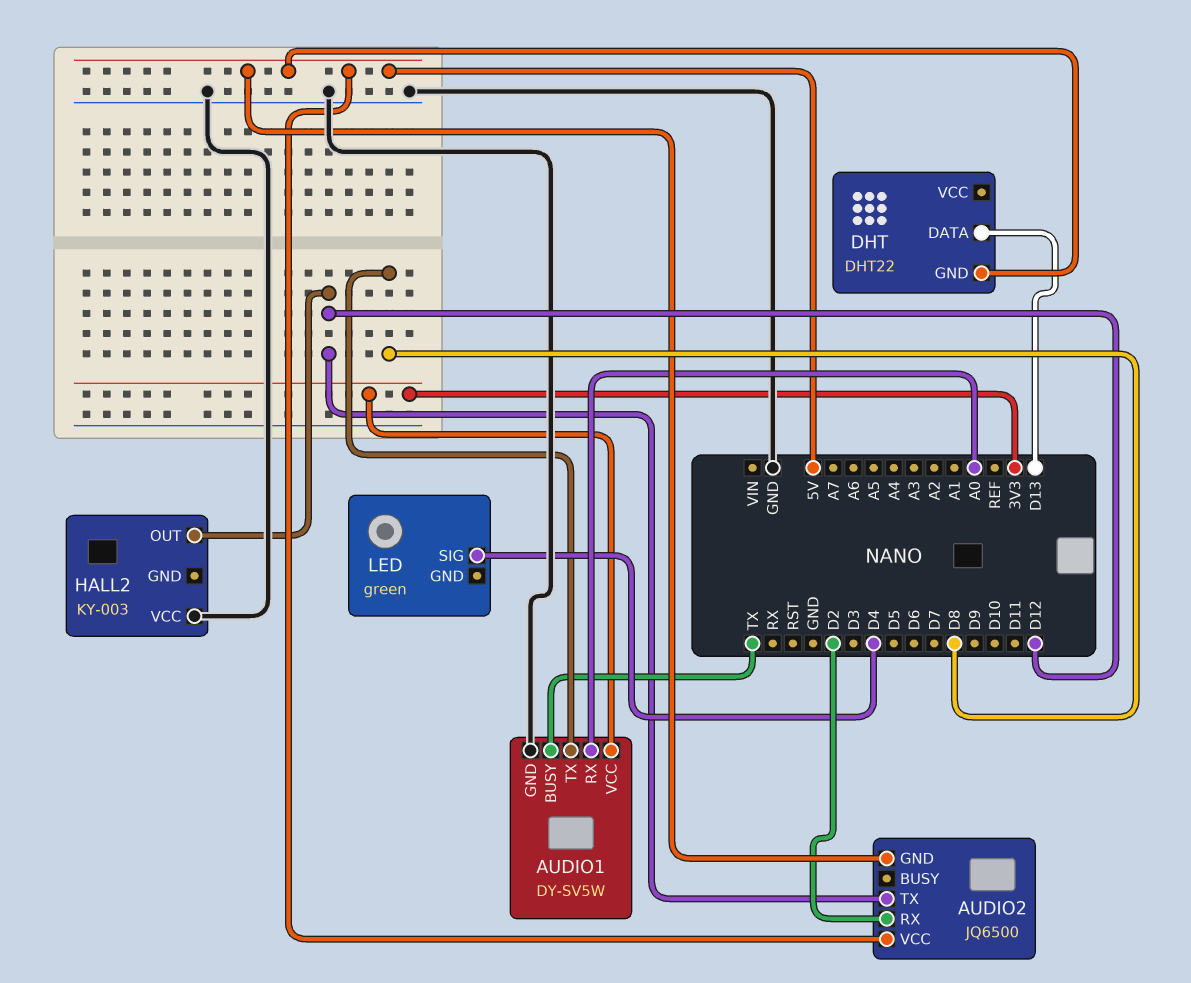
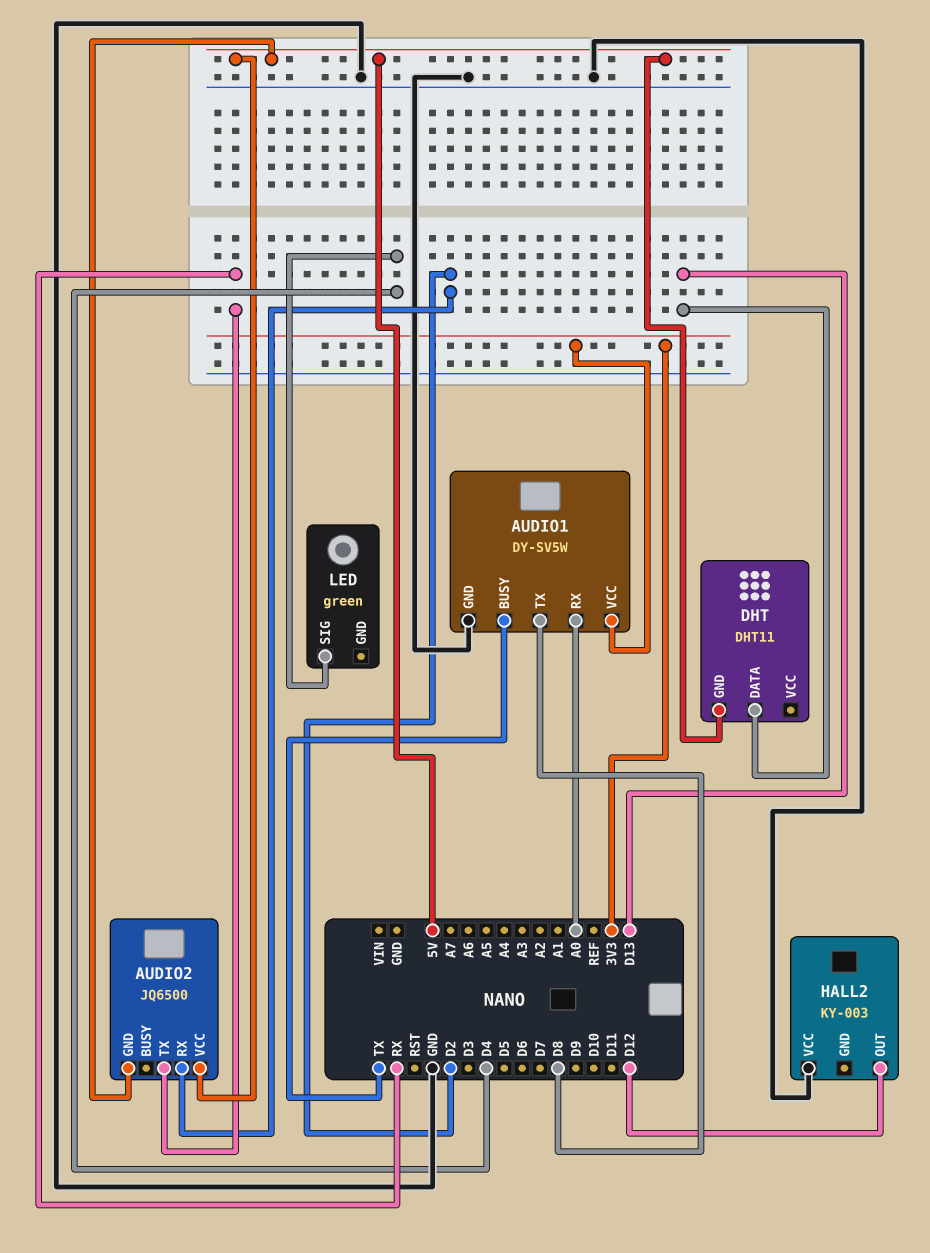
AUDIO2 pin TX: D12 -> RX
DHT: DHT22 -> DHT11

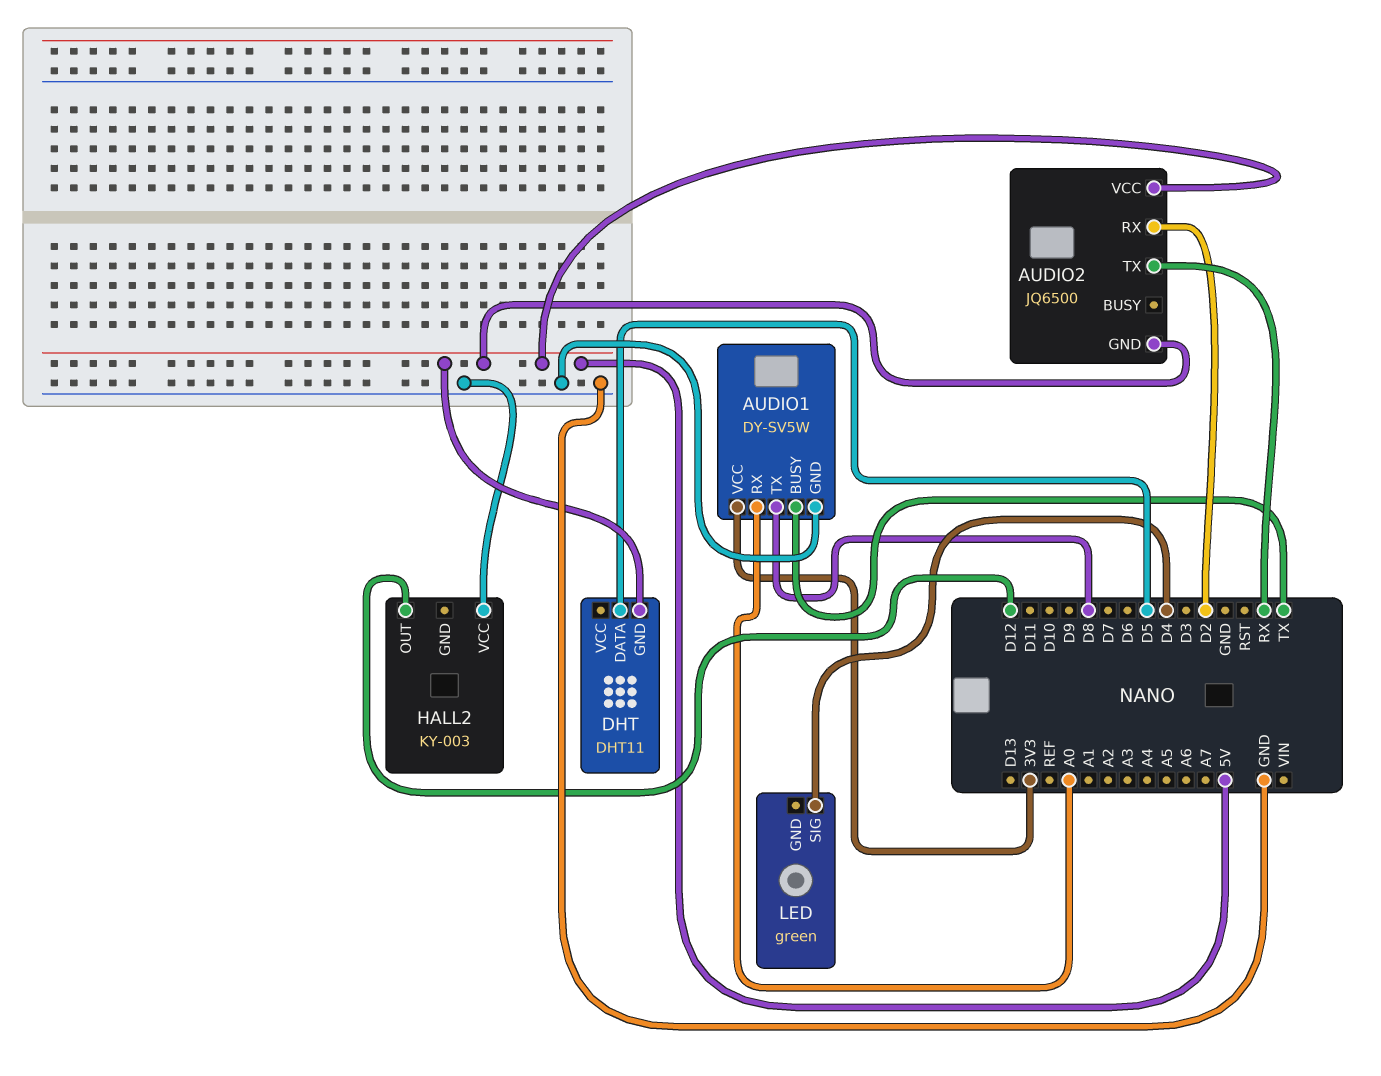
DHT pin DATA: D13 -> D5

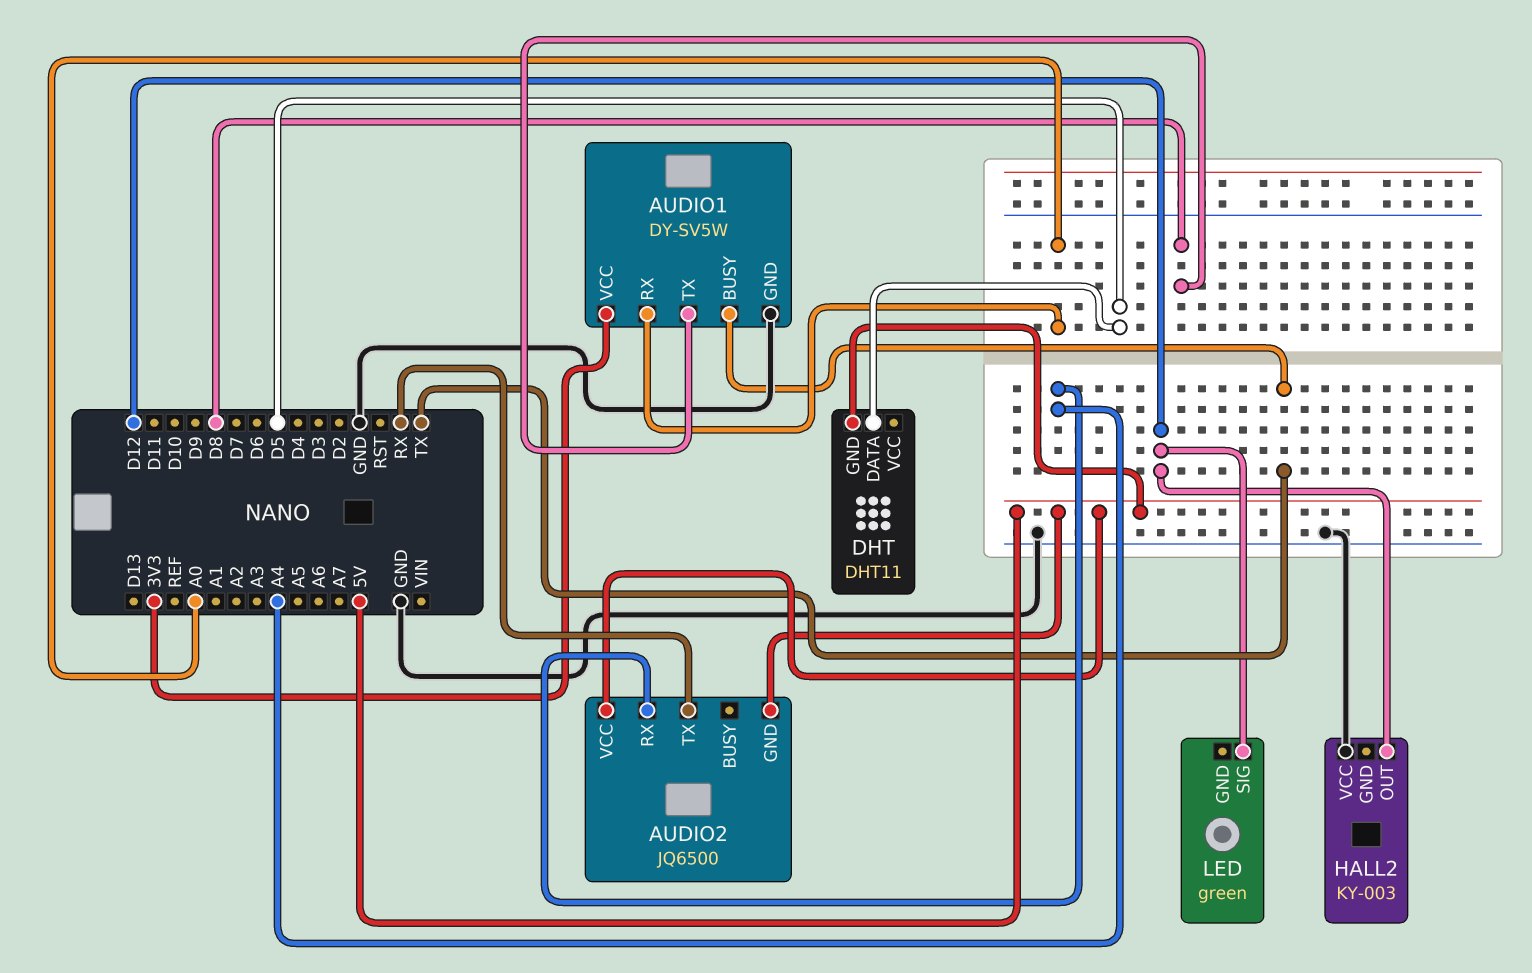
AUDIO2 pin RX: D2 -> A4
LED pin SIG: D4 -> D12

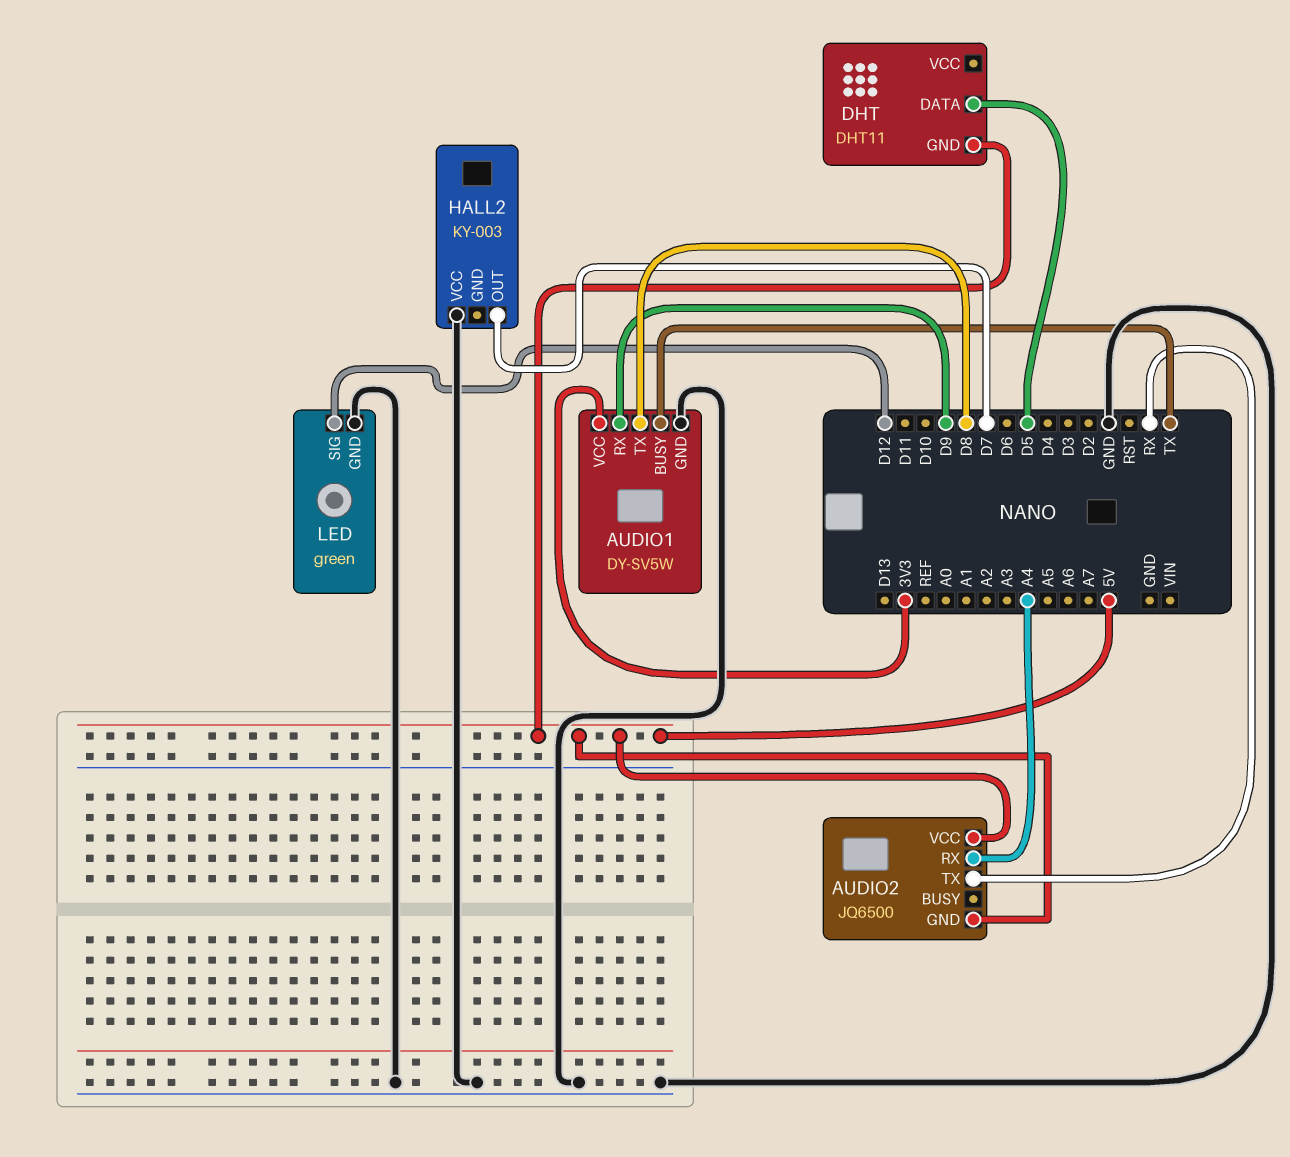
AUDIO1 pin RX: A0 -> D9
HALL2 pin OUT: D12 -> D7
LED pin GND: none -> GND

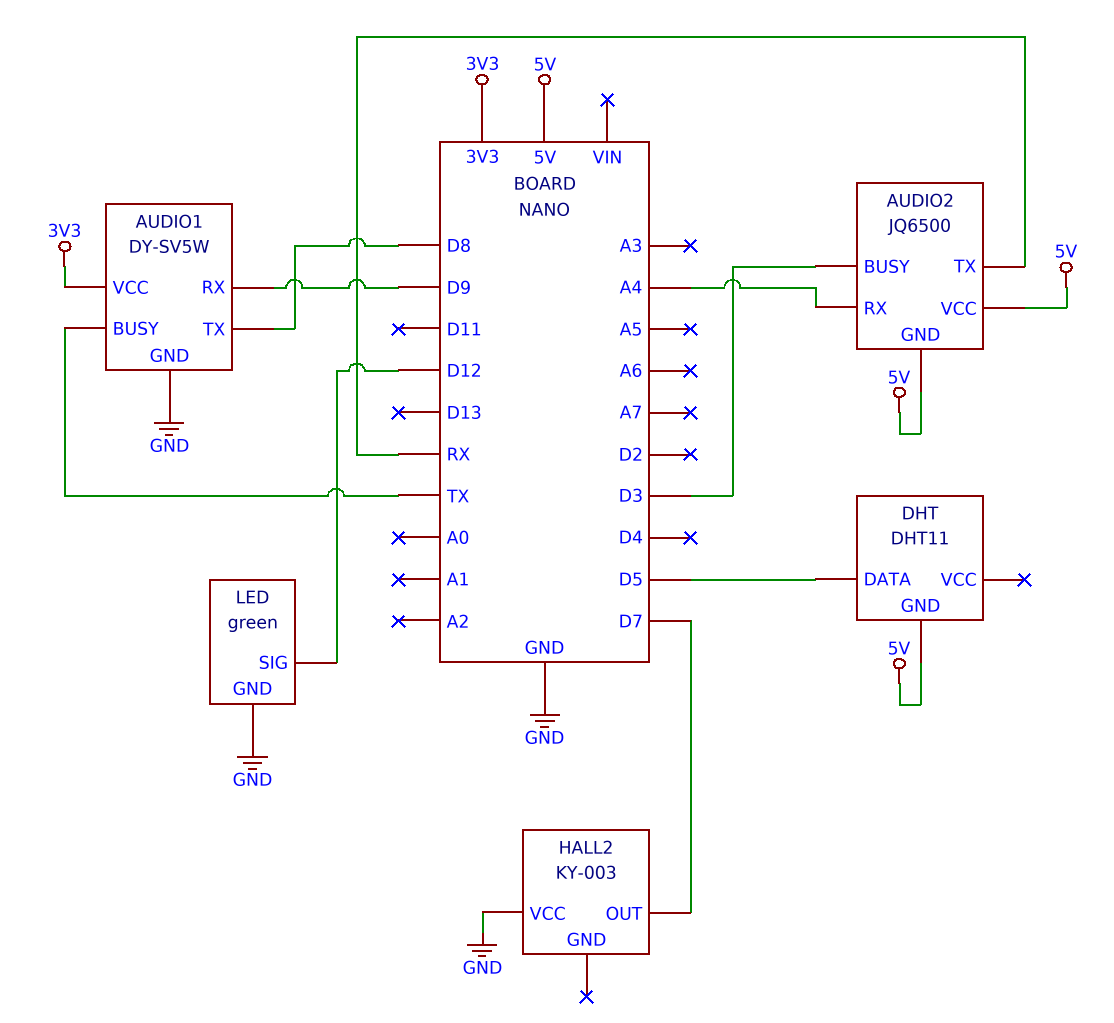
AUDIO2 pin BUSY: none -> D3

